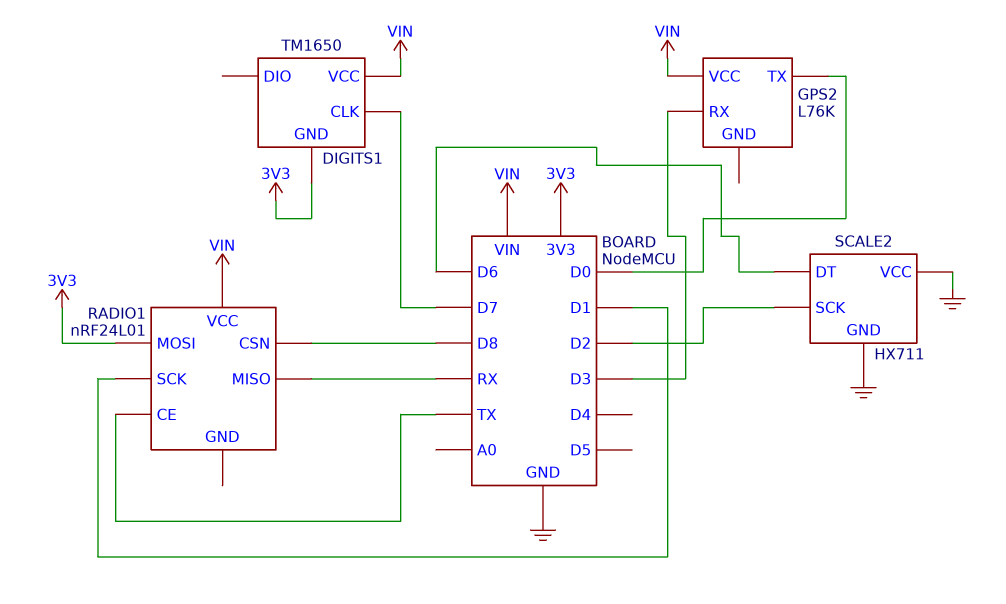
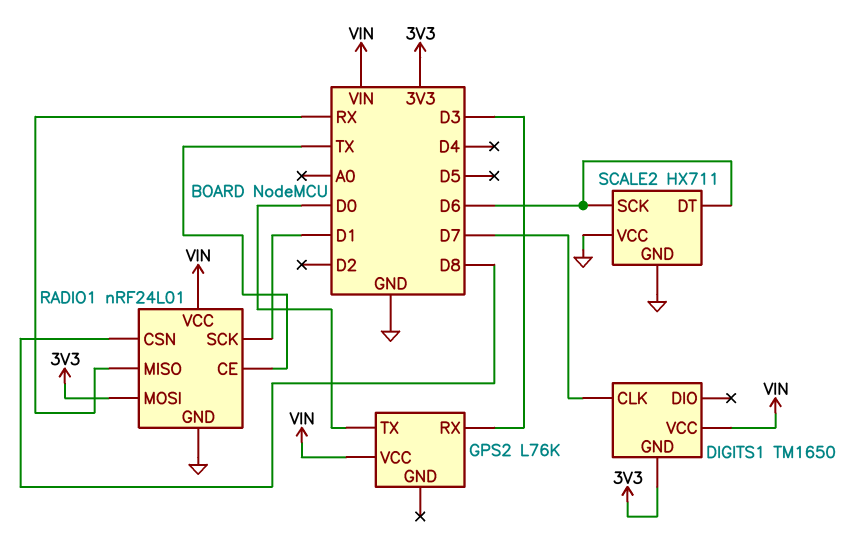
RADIO1 pin GND: none -> GND
SCALE2 pin SCK: D2 -> D6

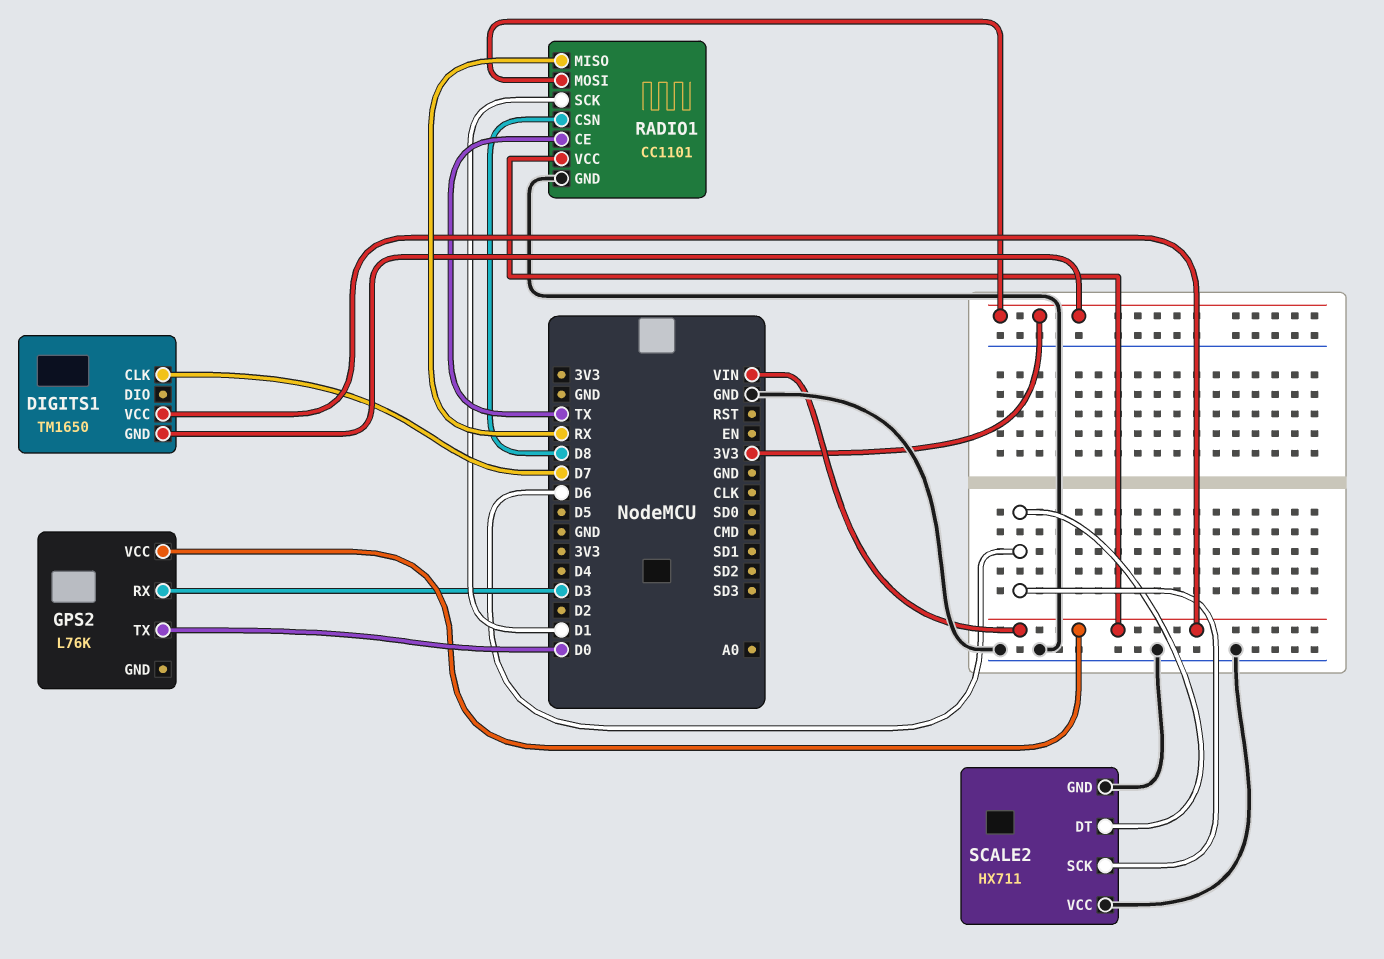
RADIO1: nRF24L01 -> CC1101

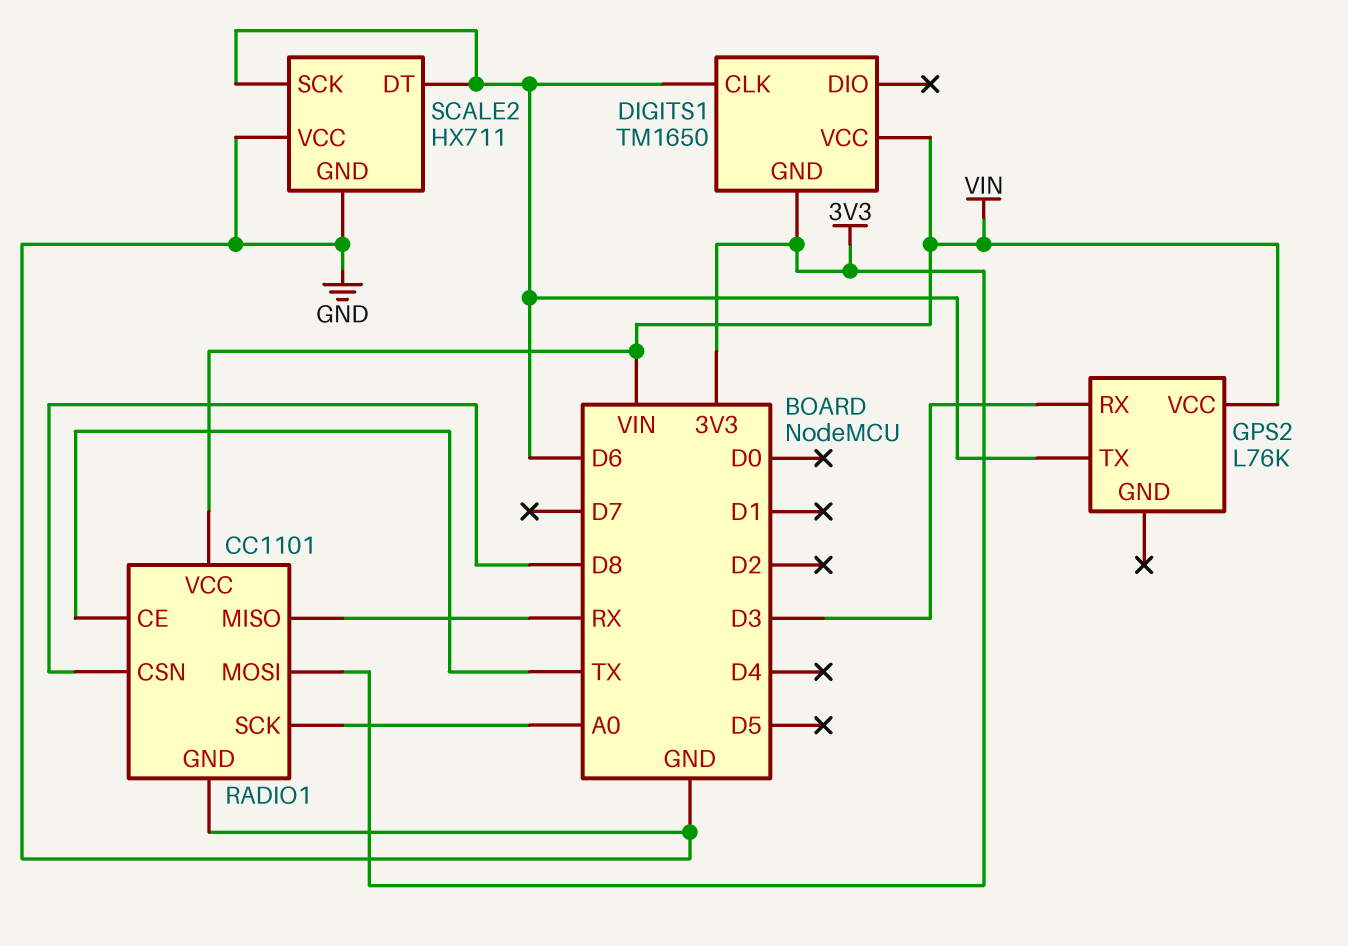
DIGITS1 pin CLK: D7 -> D6
GPS2 pin TX: D0 -> D6
RADIO1 pin SCK: D1 -> A0

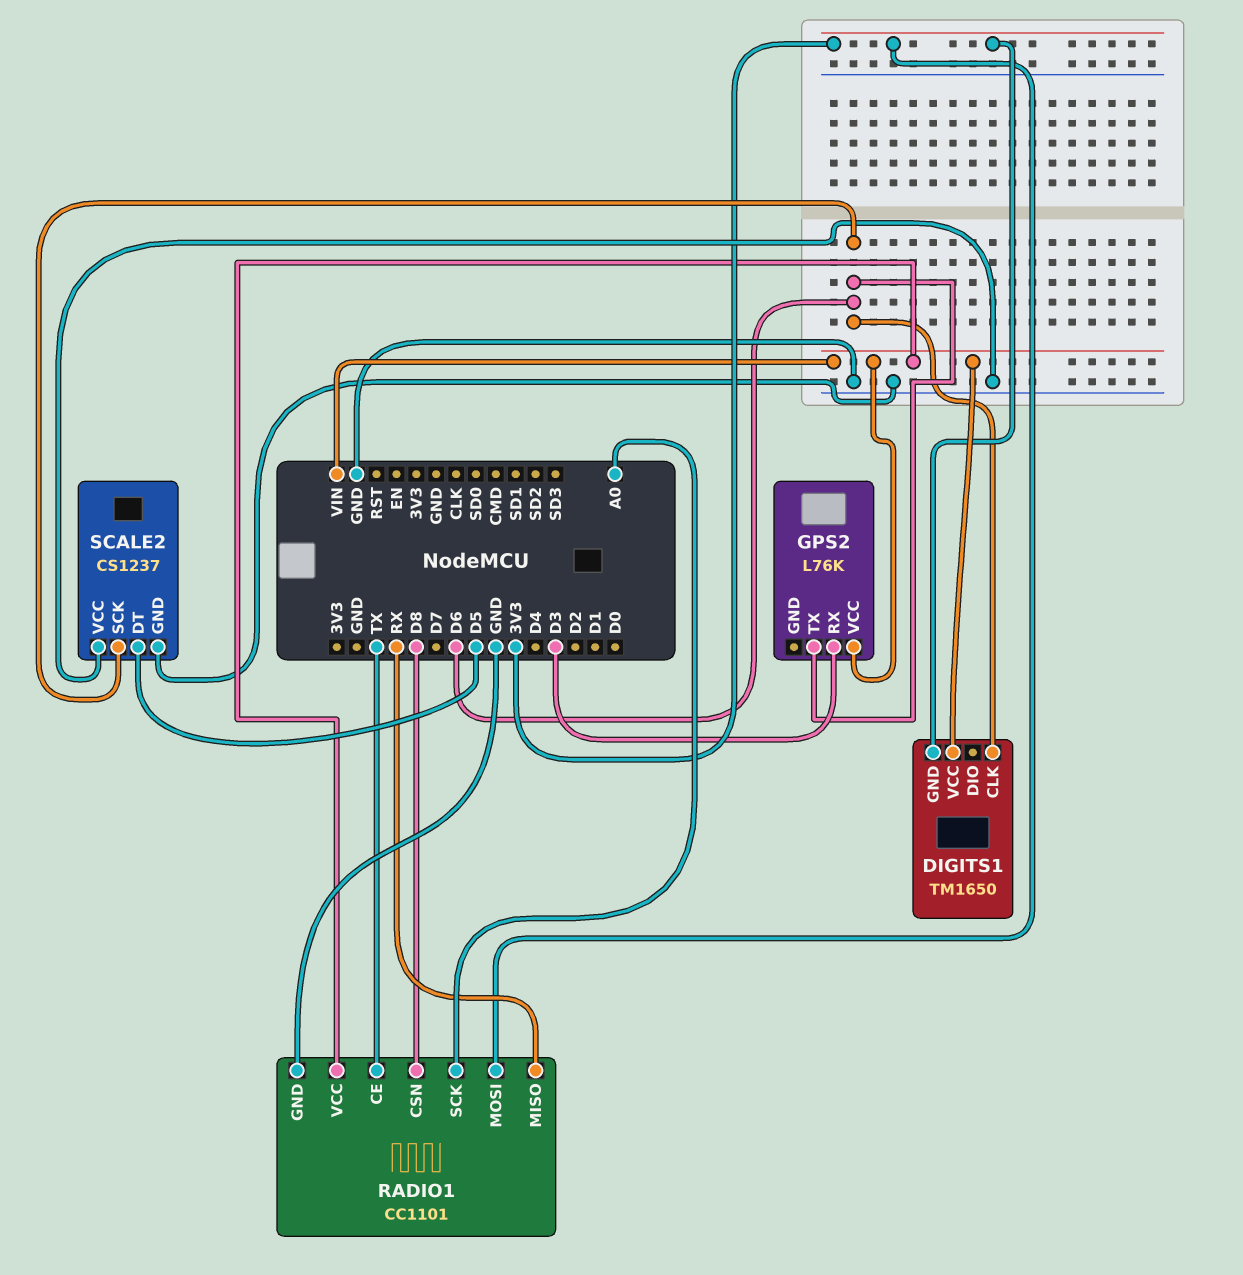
SCALE2: HX711 -> CS1237
SCALE2 pin DT: D6 -> D5

